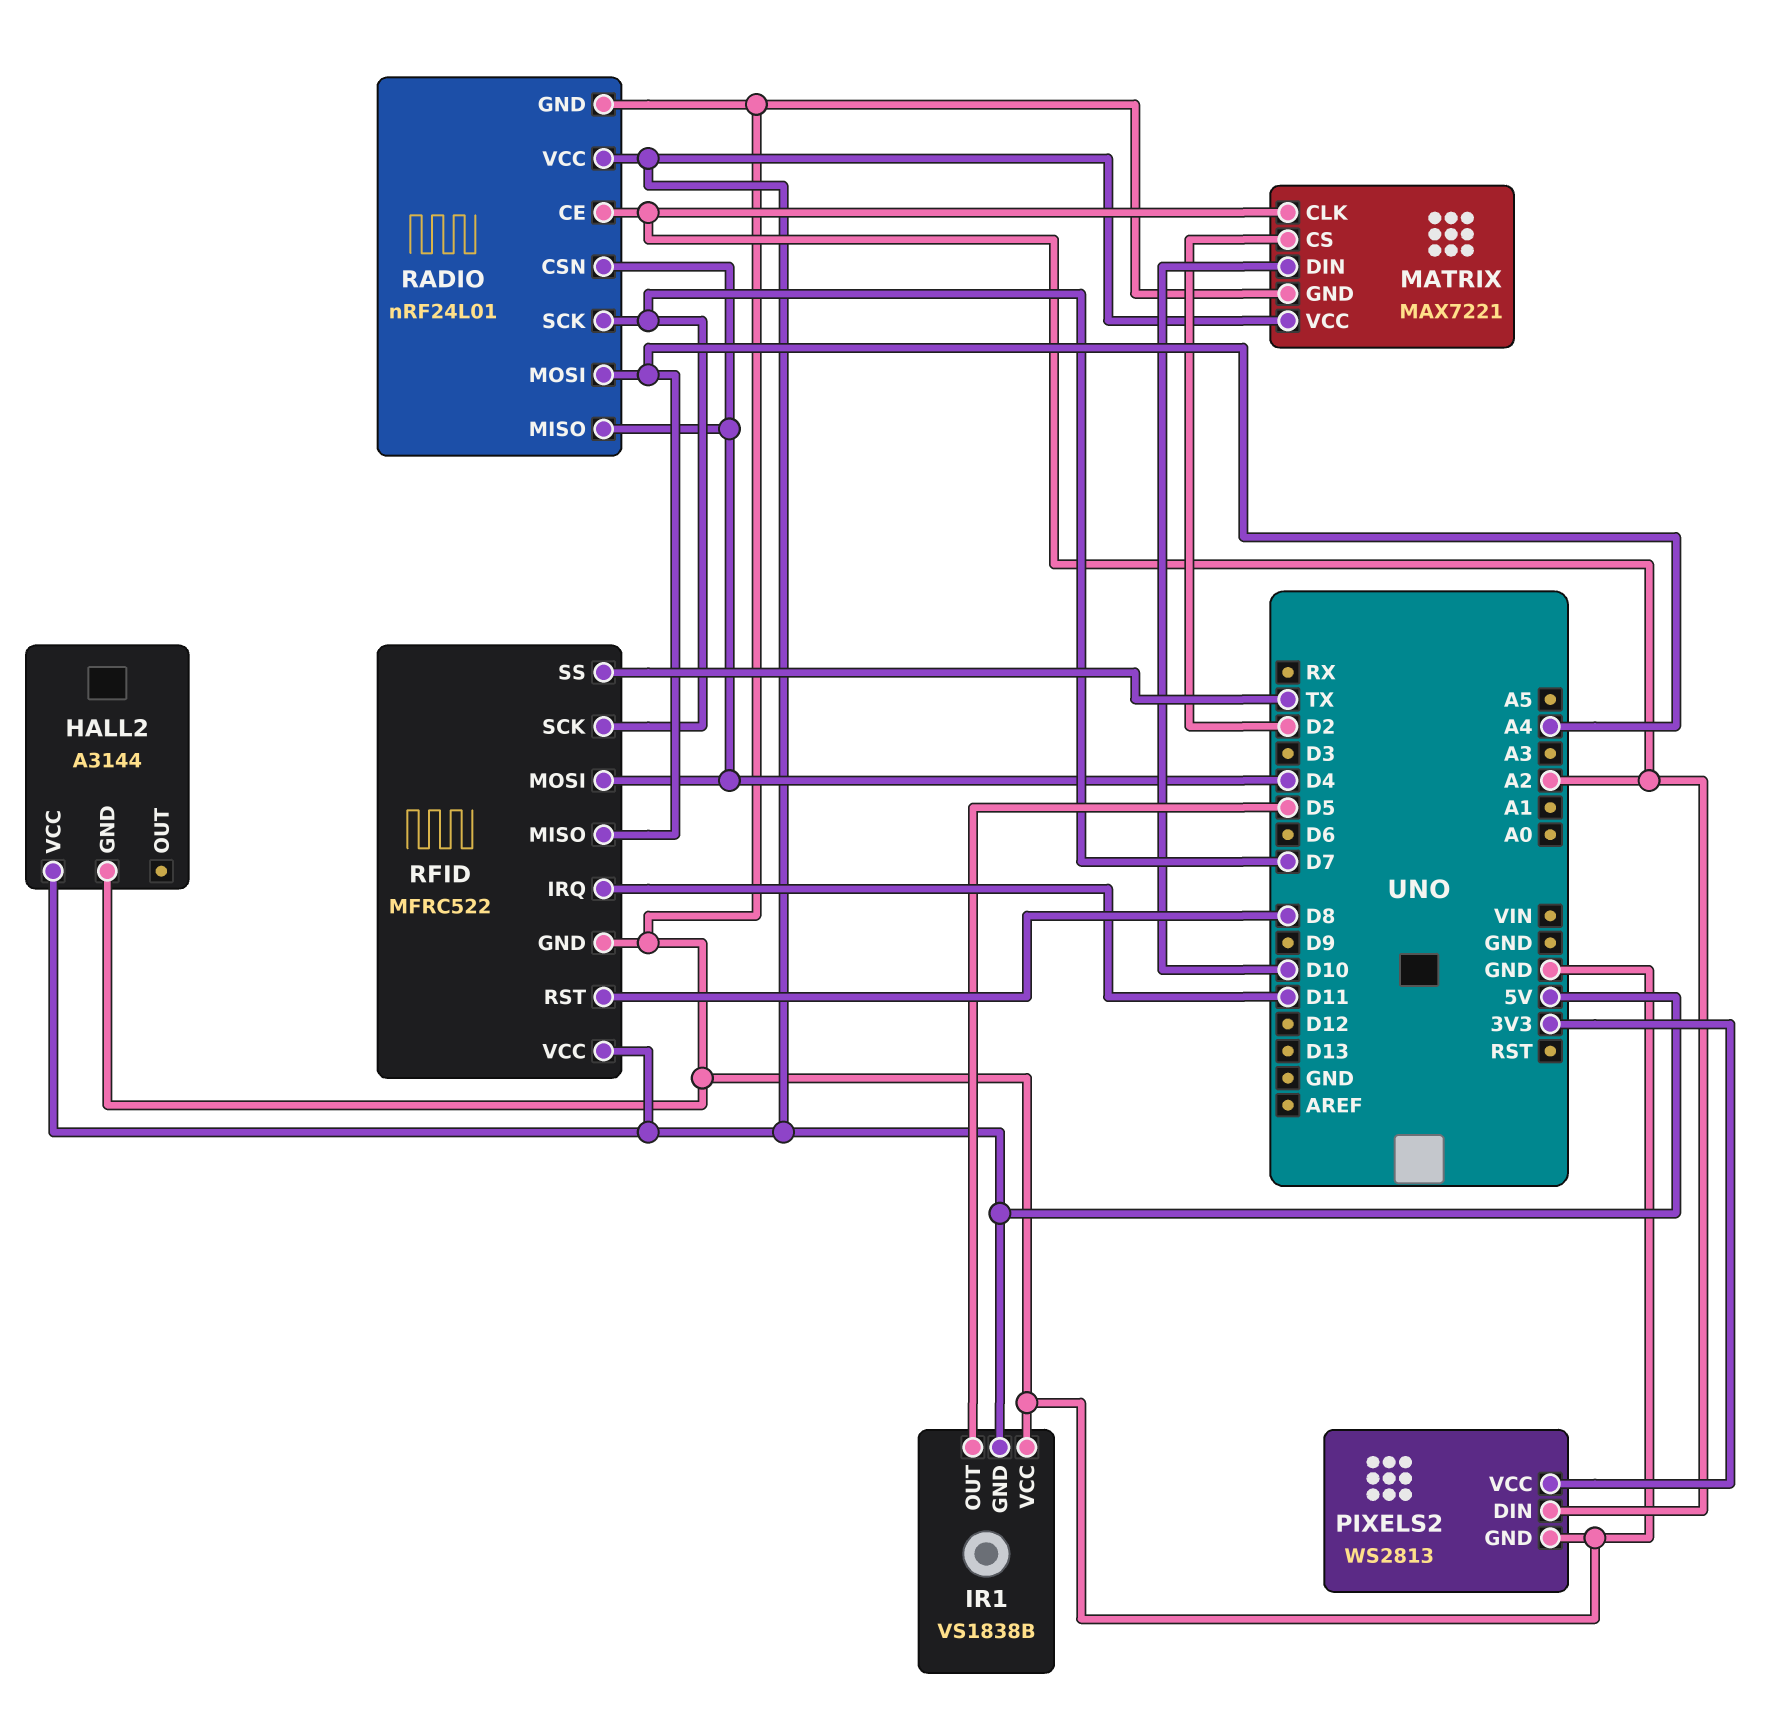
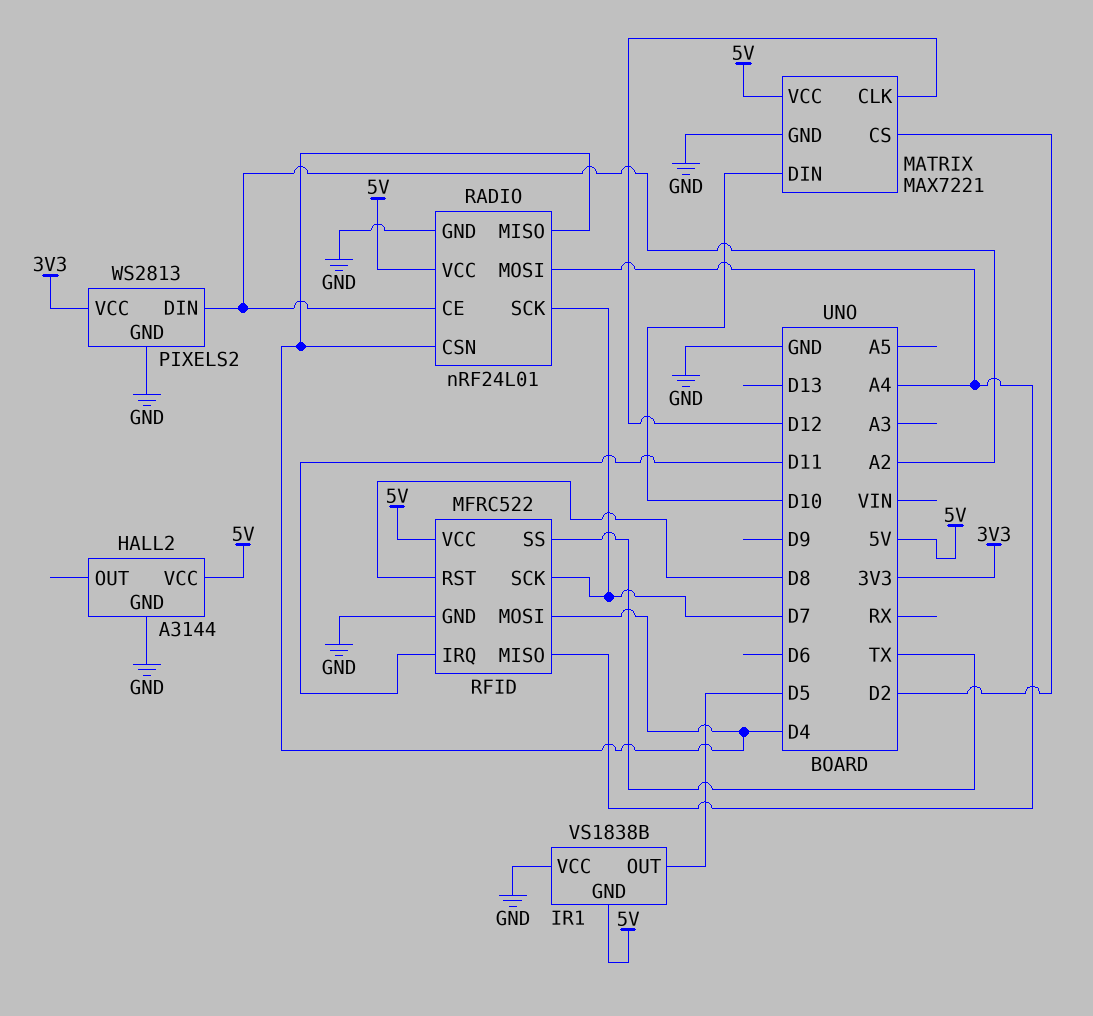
MATRIX pin CLK: A2 -> D12

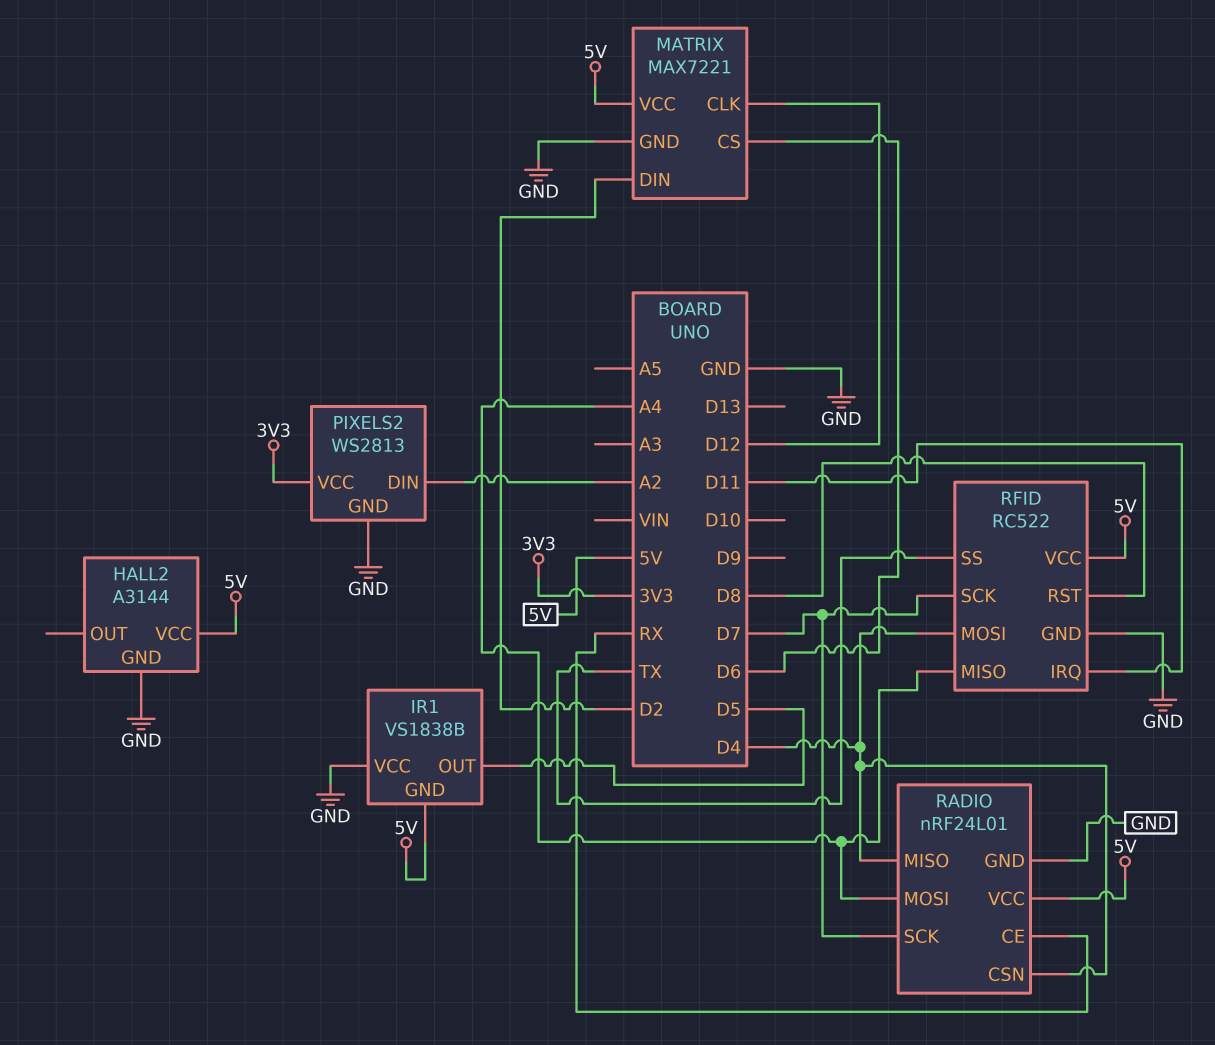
MATRIX pin CS: D2 -> D6
MATRIX pin DIN: D10 -> D2
RADIO pin CE: A2 -> RX
RFID: MFRC522 -> RC522

